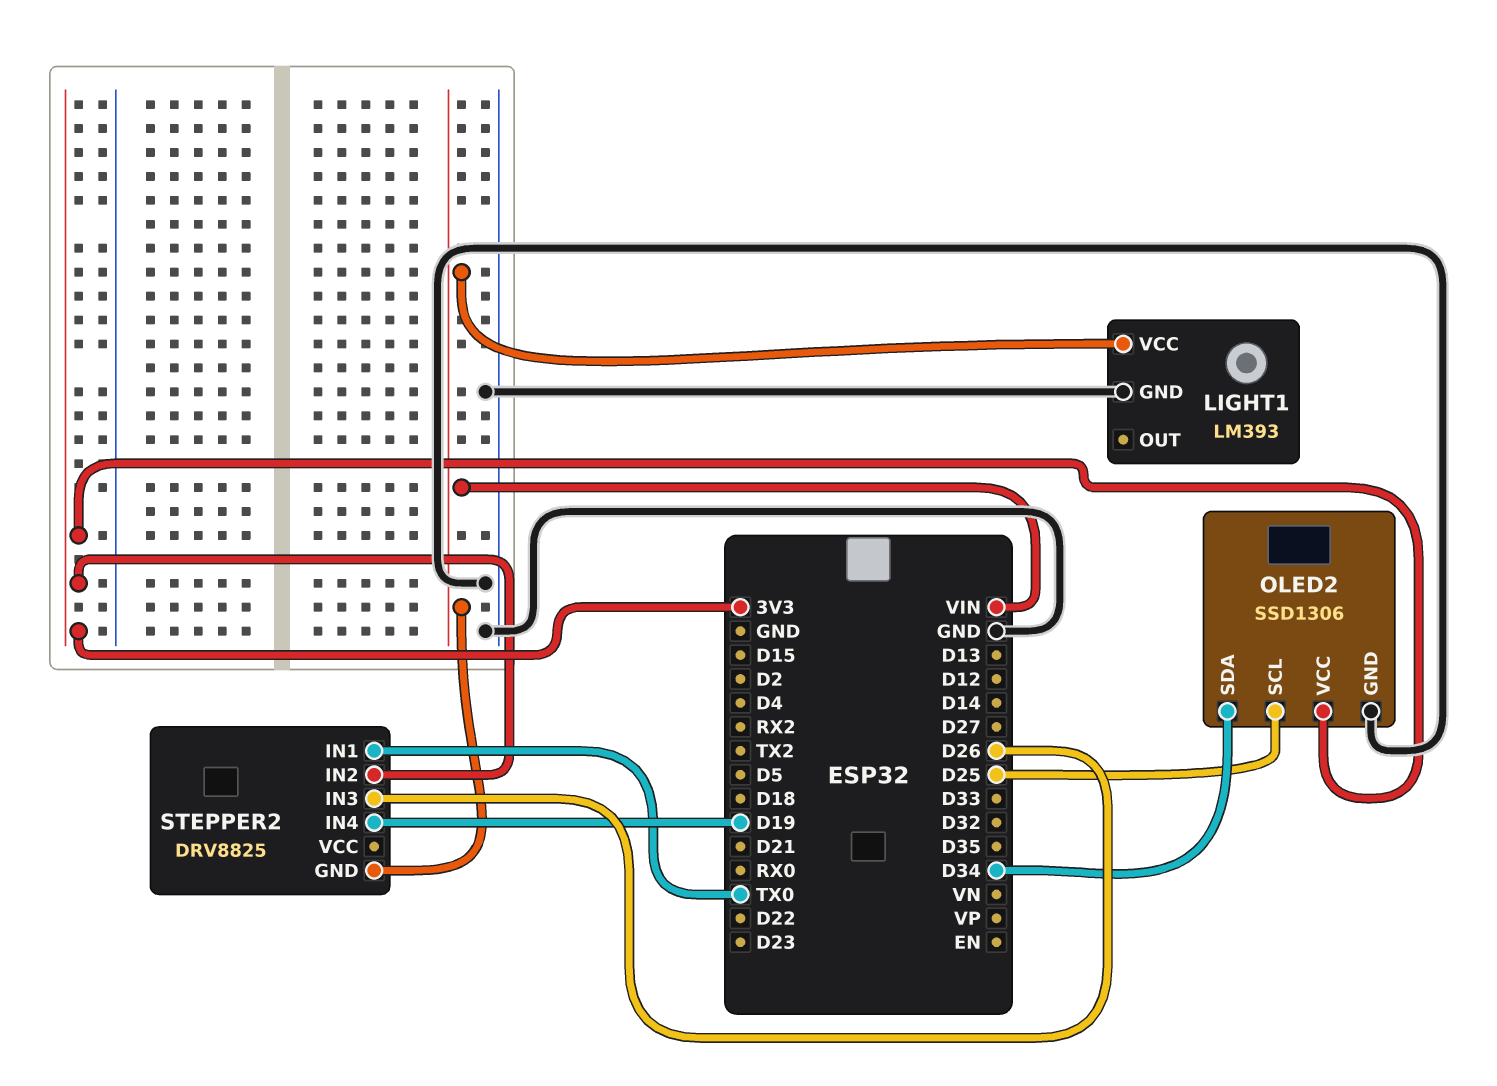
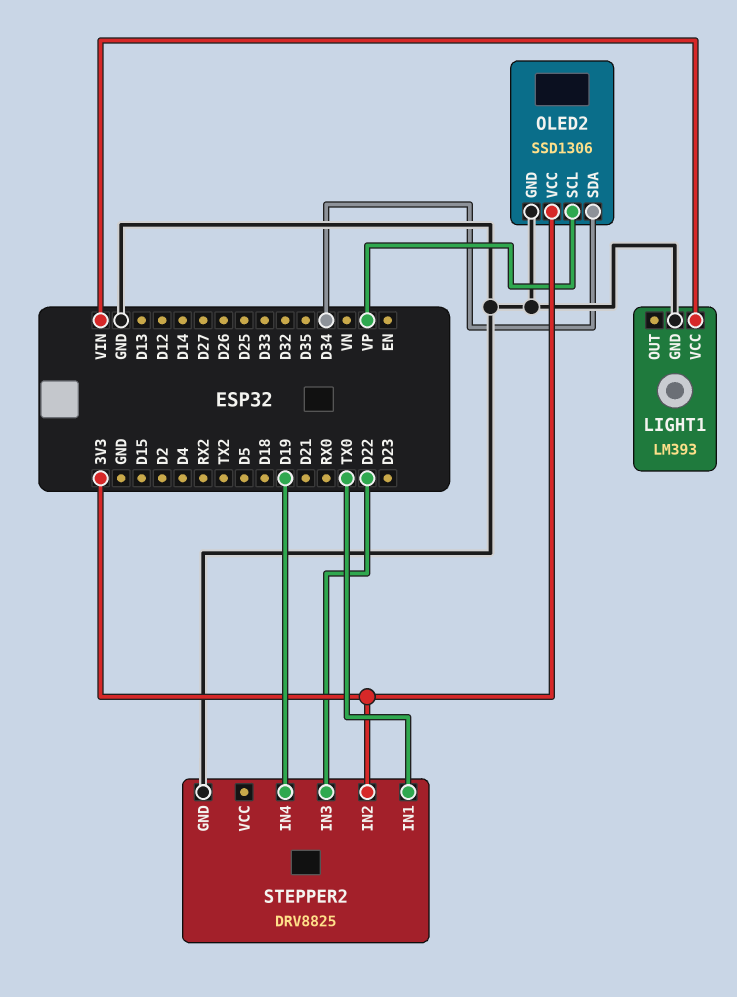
OLED2 pin SCL: D25 -> VP
STEPPER2 pin GND: VIN -> GND
STEPPER2 pin IN3: D26 -> D22

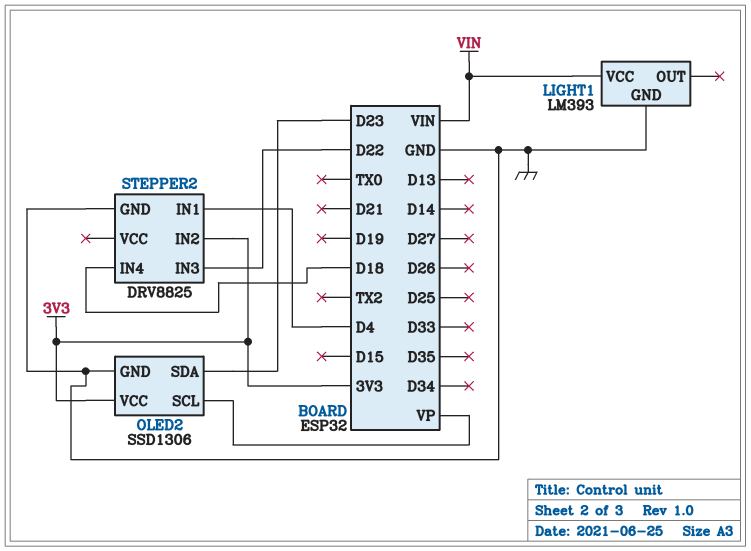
OLED2 pin SDA: D34 -> D23
STEPPER2 pin IN1: TX0 -> D4
STEPPER2 pin IN4: D19 -> D18

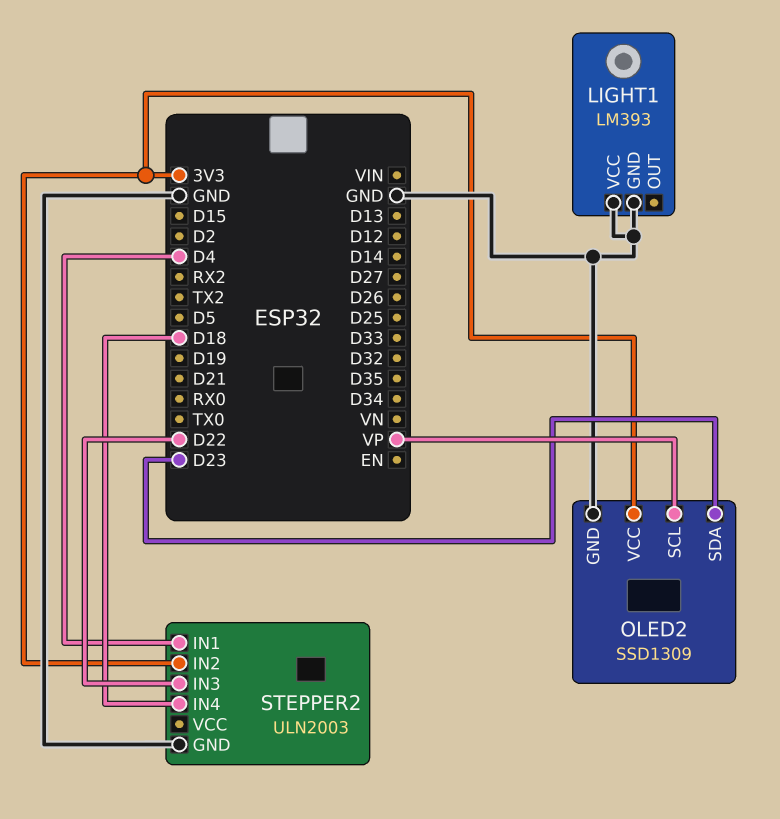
LIGHT1 pin VCC: VIN -> GND
OLED2: SSD1306 -> SSD1309
STEPPER2: DRV8825 -> ULN2003

